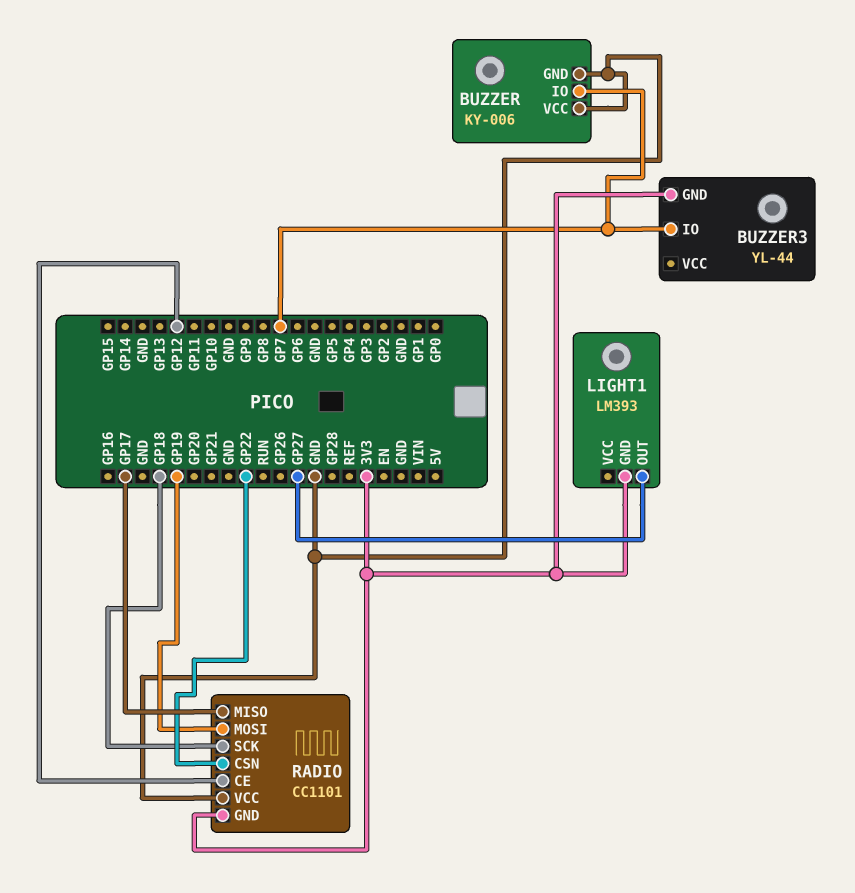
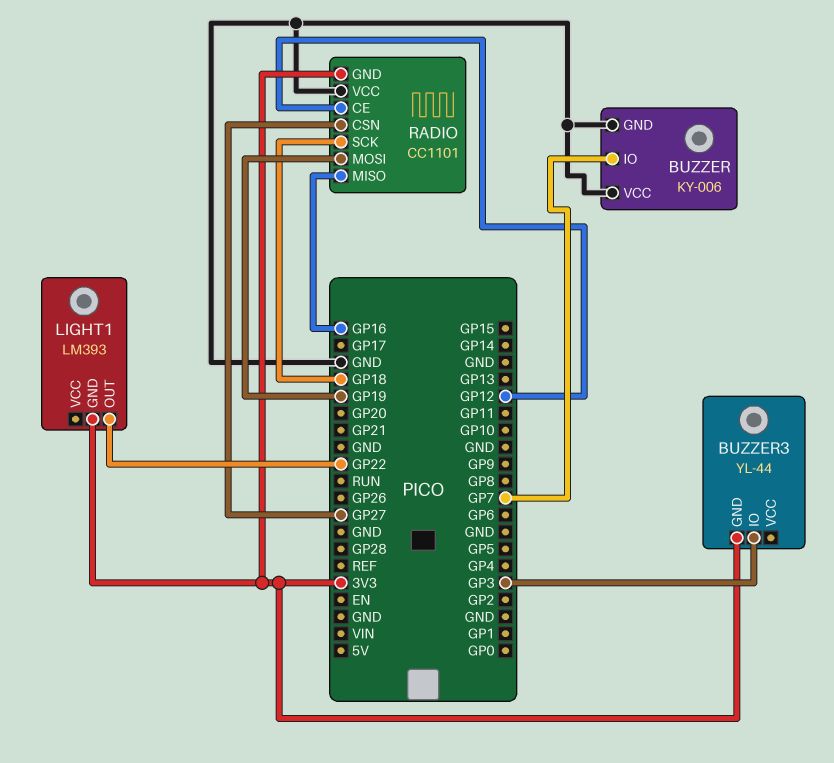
BUZZER3 pin IO: GP7 -> GP3
LIGHT1 pin OUT: GP27 -> GP22
RADIO pin CSN: GP22 -> GP27
RADIO pin MISO: GP17 -> GP16

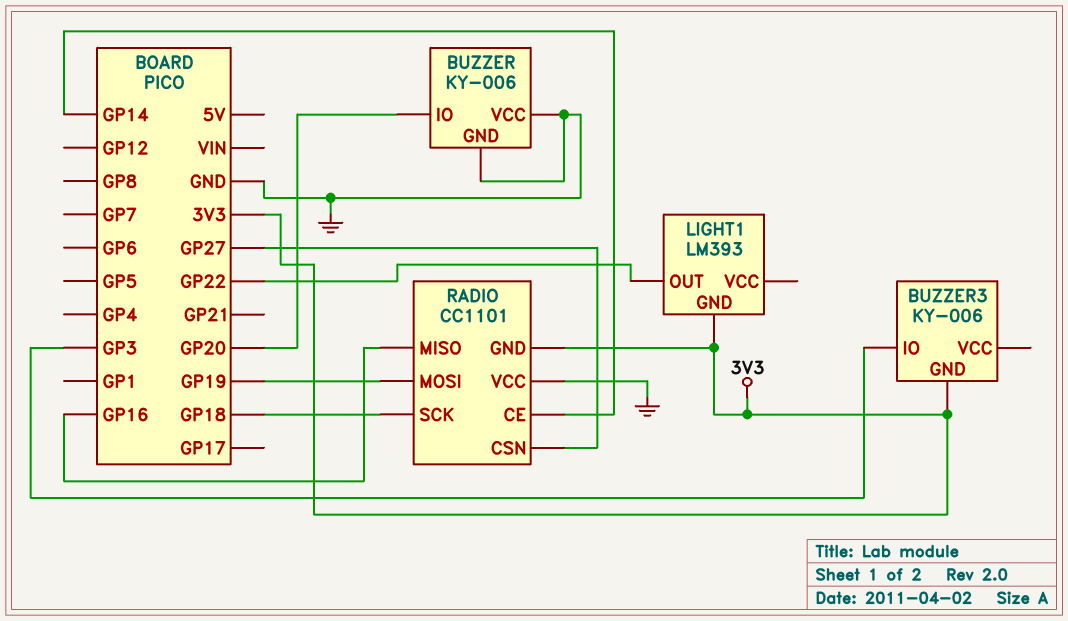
BUZZER pin IO: GP7 -> GP20
BUZZER3: YL-44 -> KY-006
RADIO pin CE: GP12 -> GP14

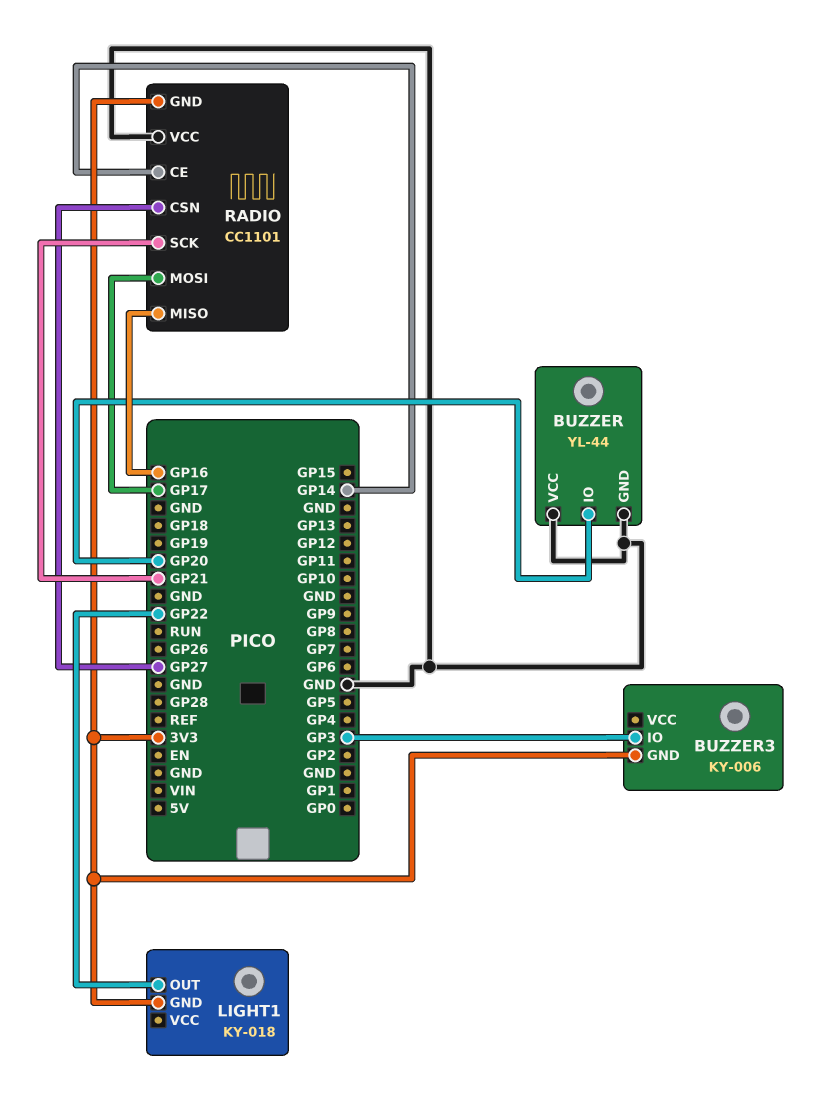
BUZZER: KY-006 -> YL-44
LIGHT1: LM393 -> KY-018
RADIO pin MOSI: GP19 -> GP17
RADIO pin SCK: GP18 -> GP21

